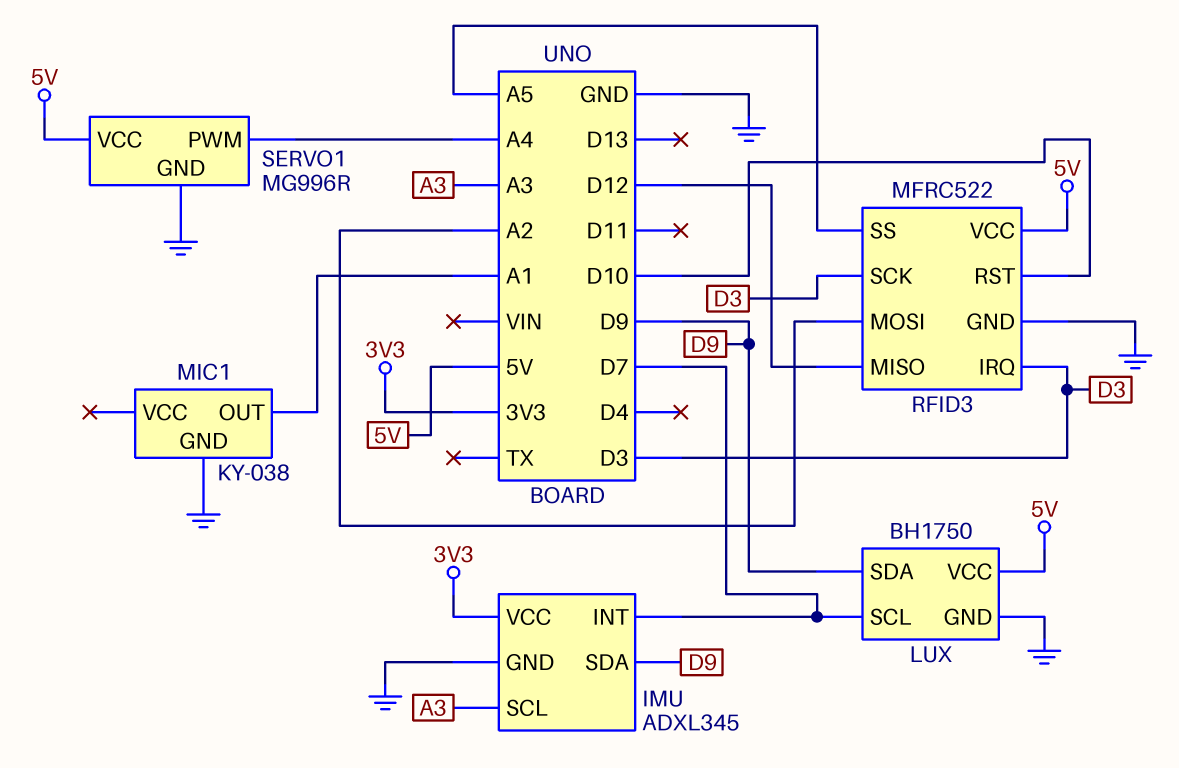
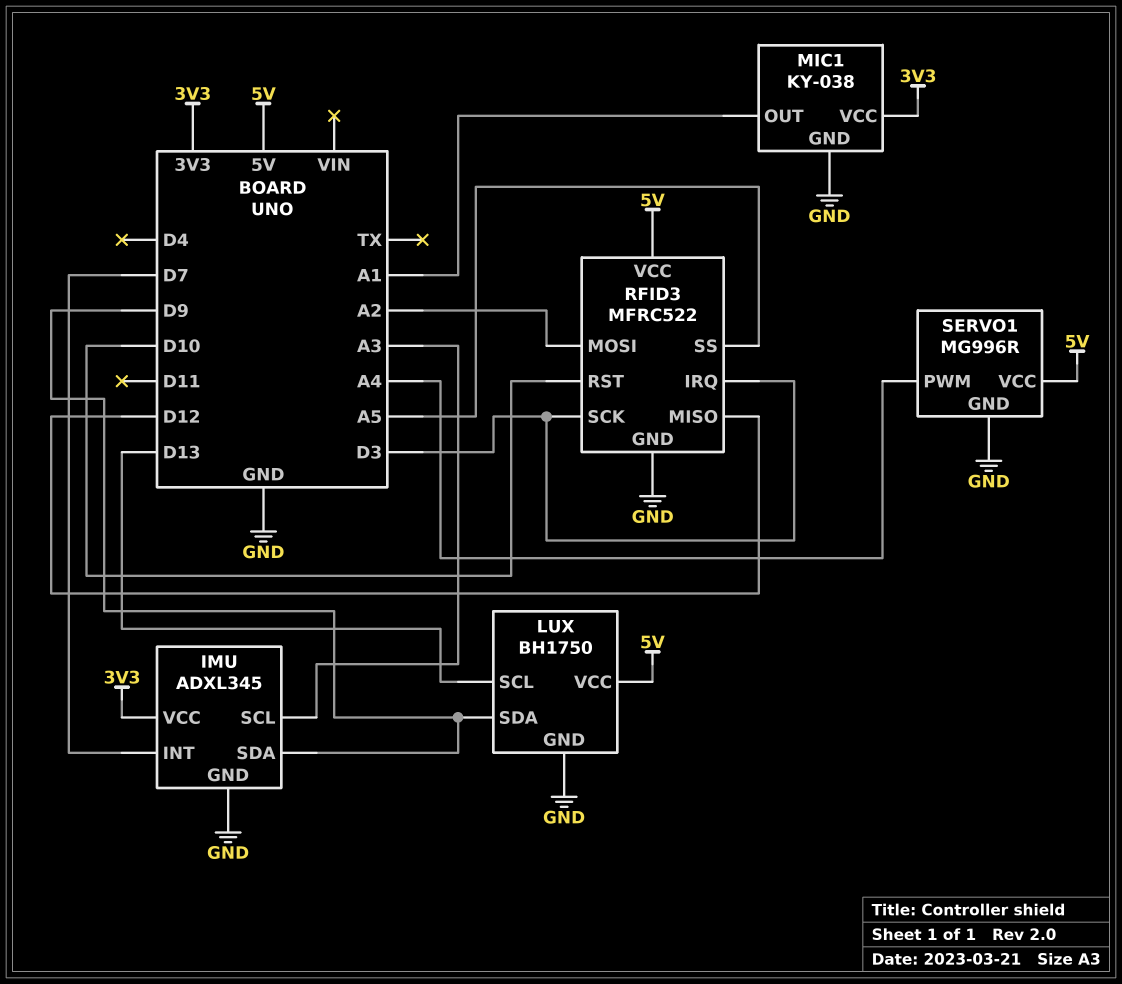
LUX pin SCL: D7 -> D13
MIC1 pin VCC: none -> 3V3

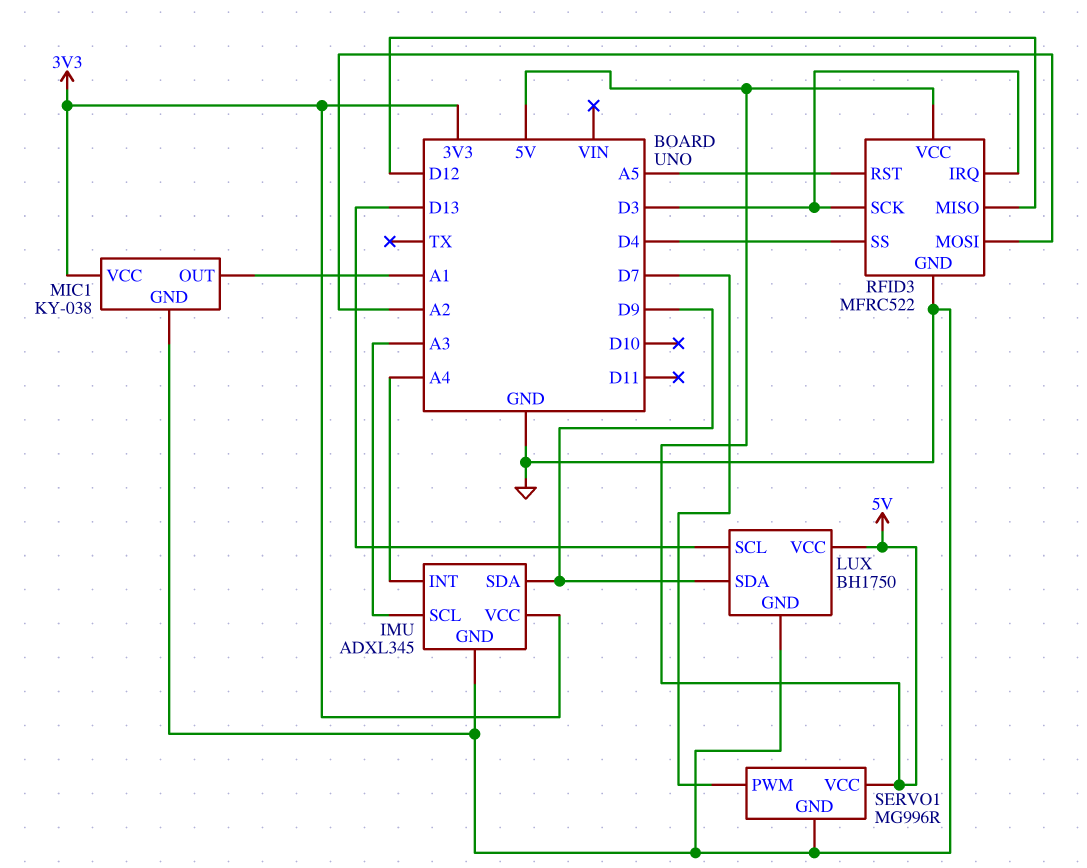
IMU pin INT: D7 -> A4
RFID3 pin RST: D10 -> A5
RFID3 pin SS: A5 -> D4
SERVO1 pin PWM: A4 -> D7

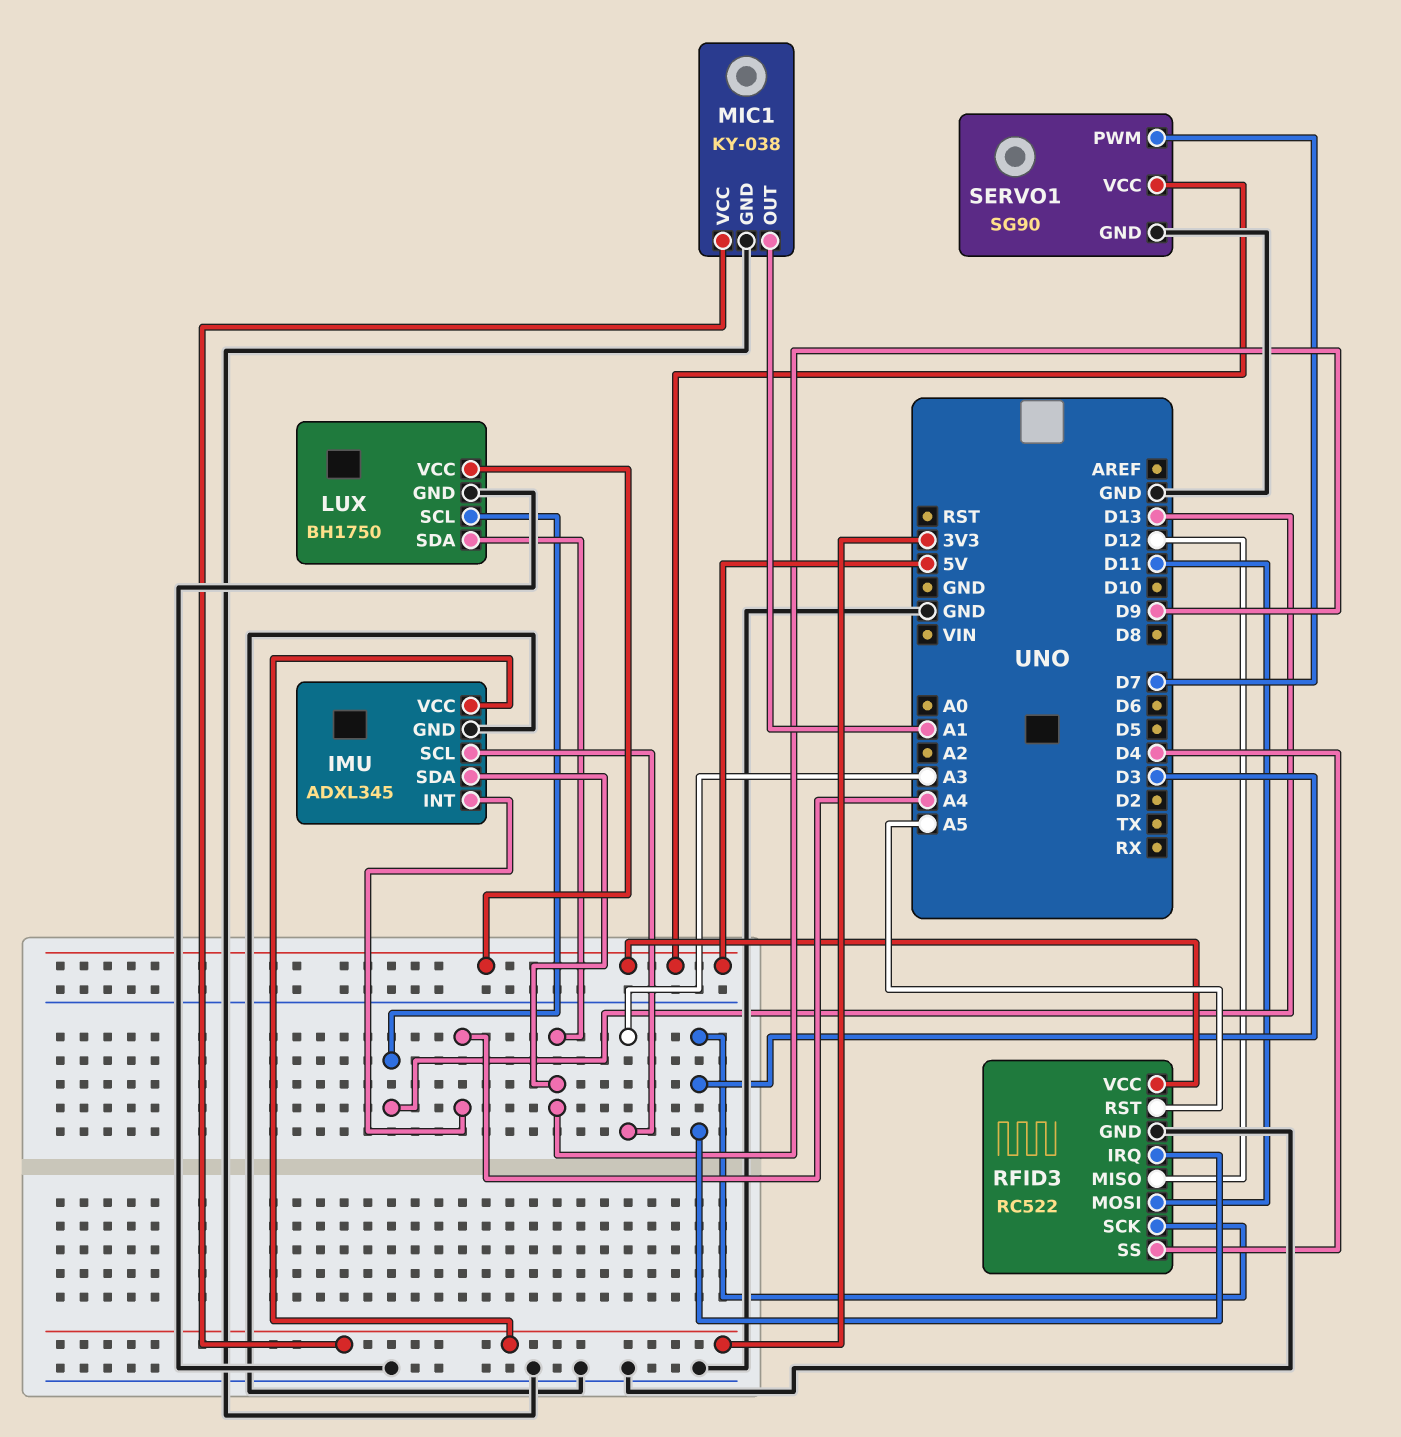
RFID3: MFRC522 -> RC522
RFID3 pin MOSI: A2 -> D11
SERVO1: MG996R -> SG90

